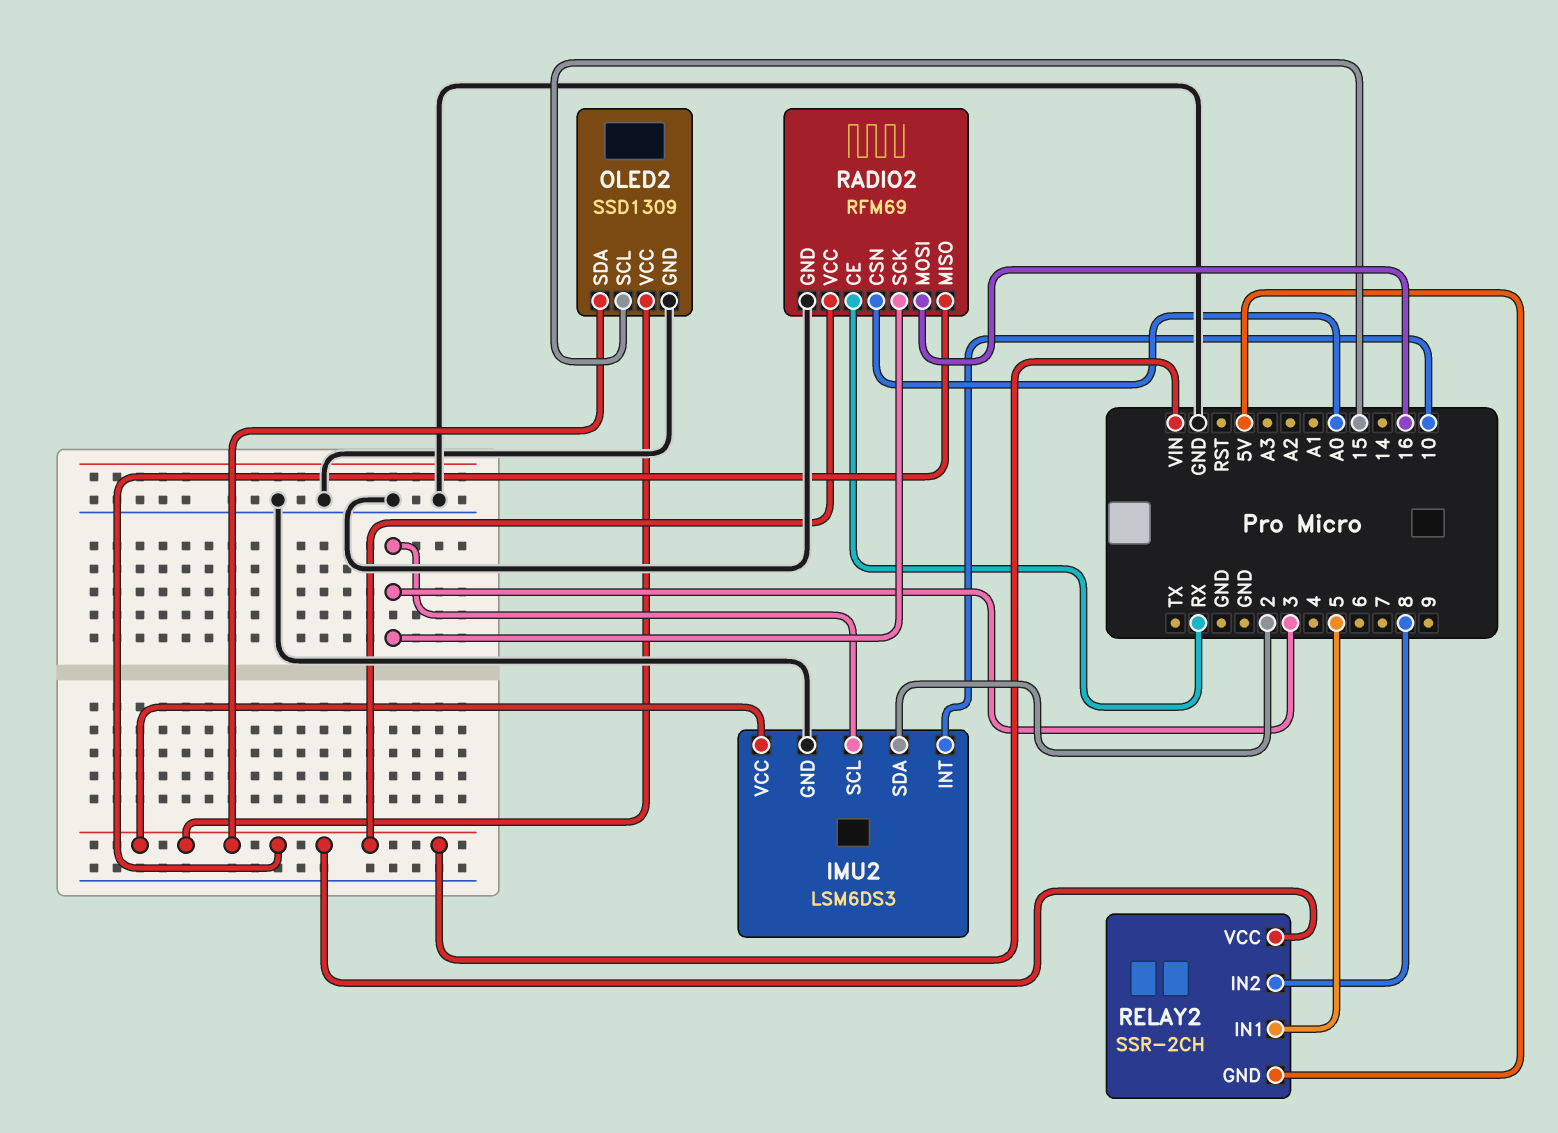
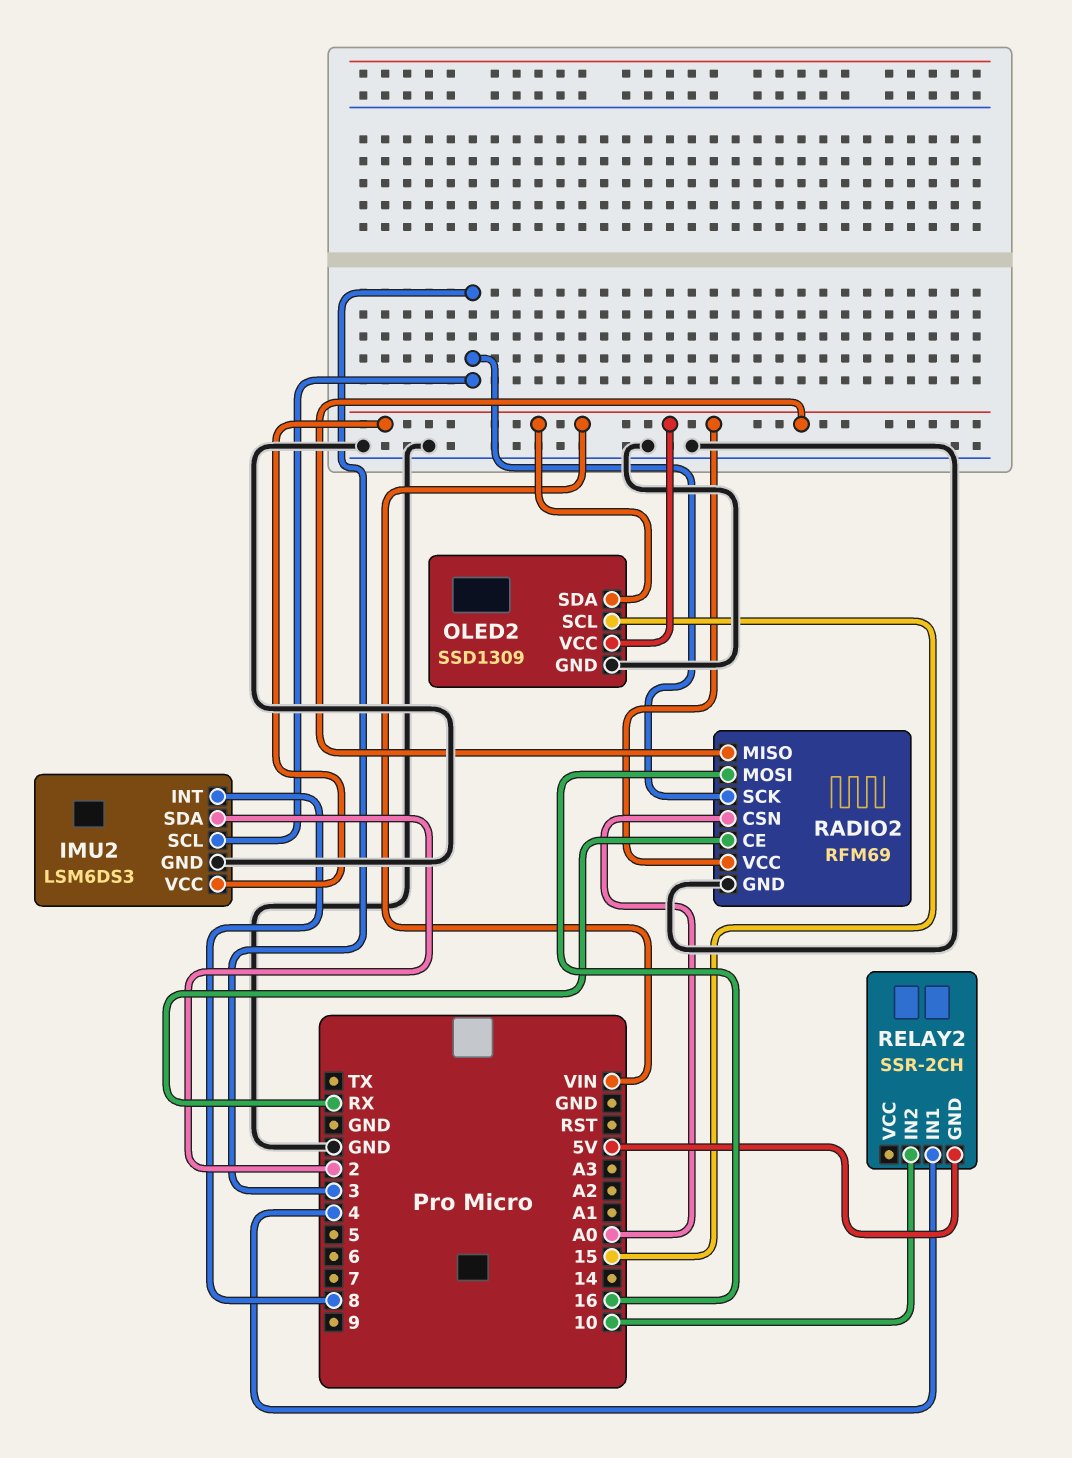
IMU2 pin INT: 10 -> 8
RELAY2 pin IN1: 5 -> 4
RELAY2 pin IN2: 8 -> 10
RELAY2 pin VCC: VIN -> none

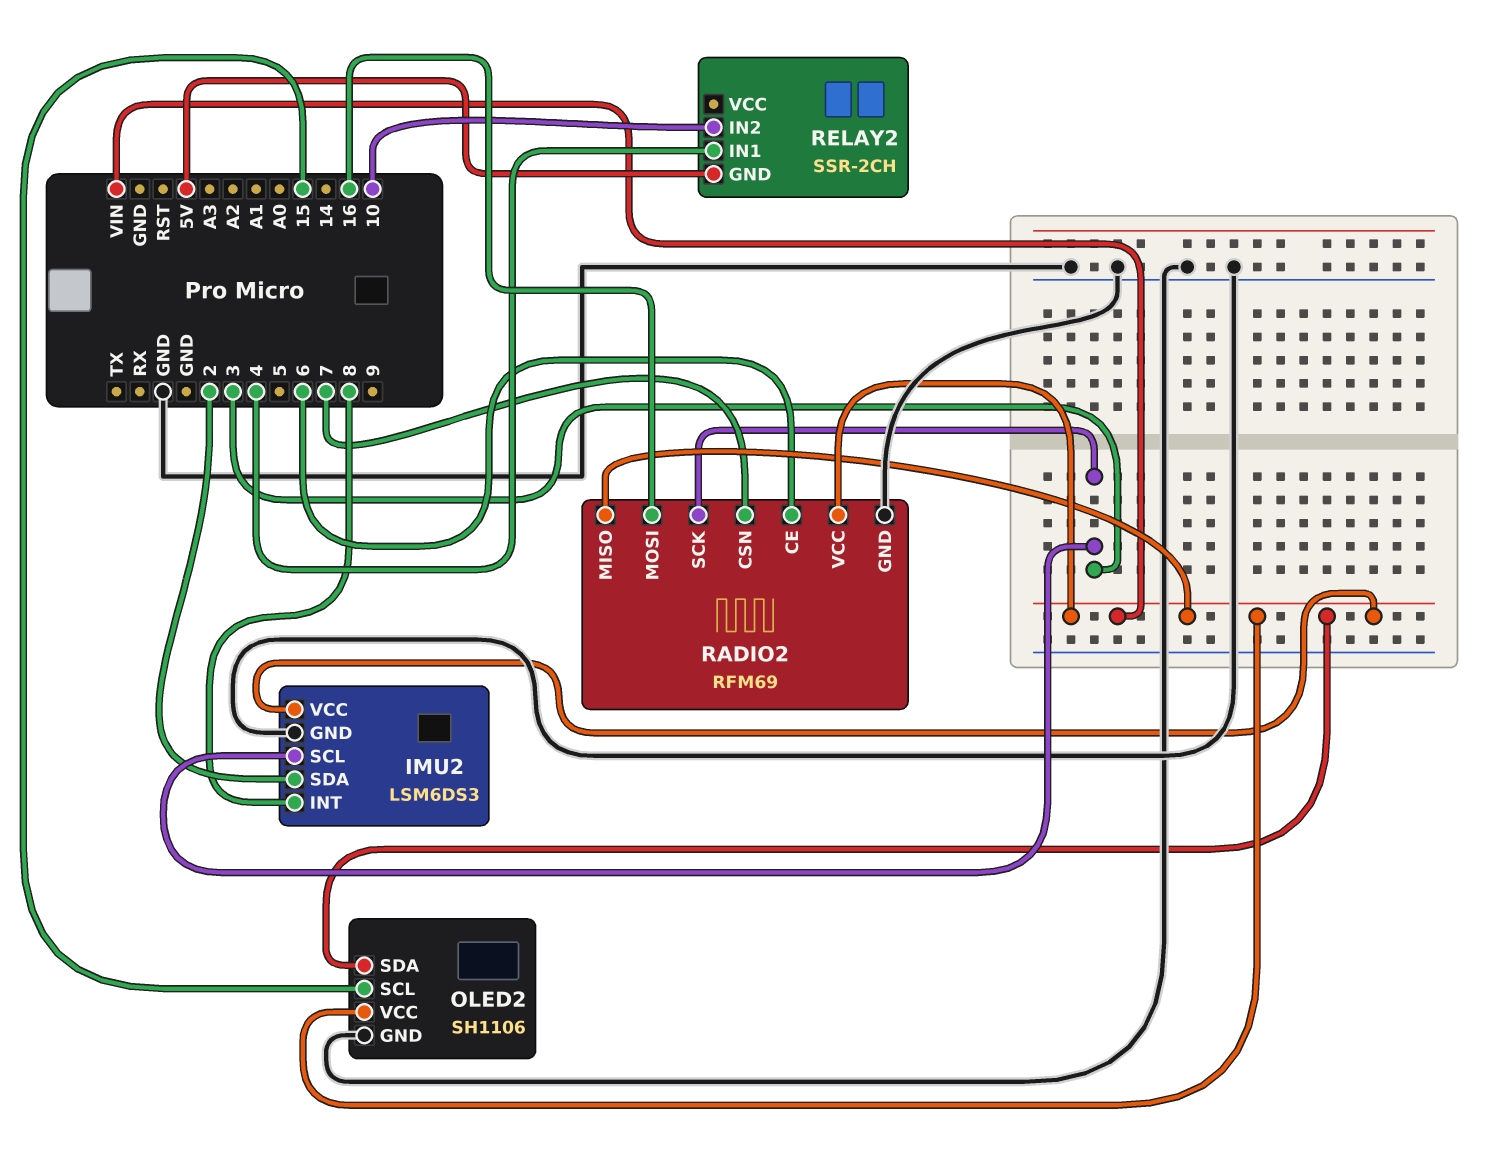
OLED2: SSD1309 -> SH1106
RADIO2 pin CE: RX -> 6
RADIO2 pin CSN: A0 -> 7

